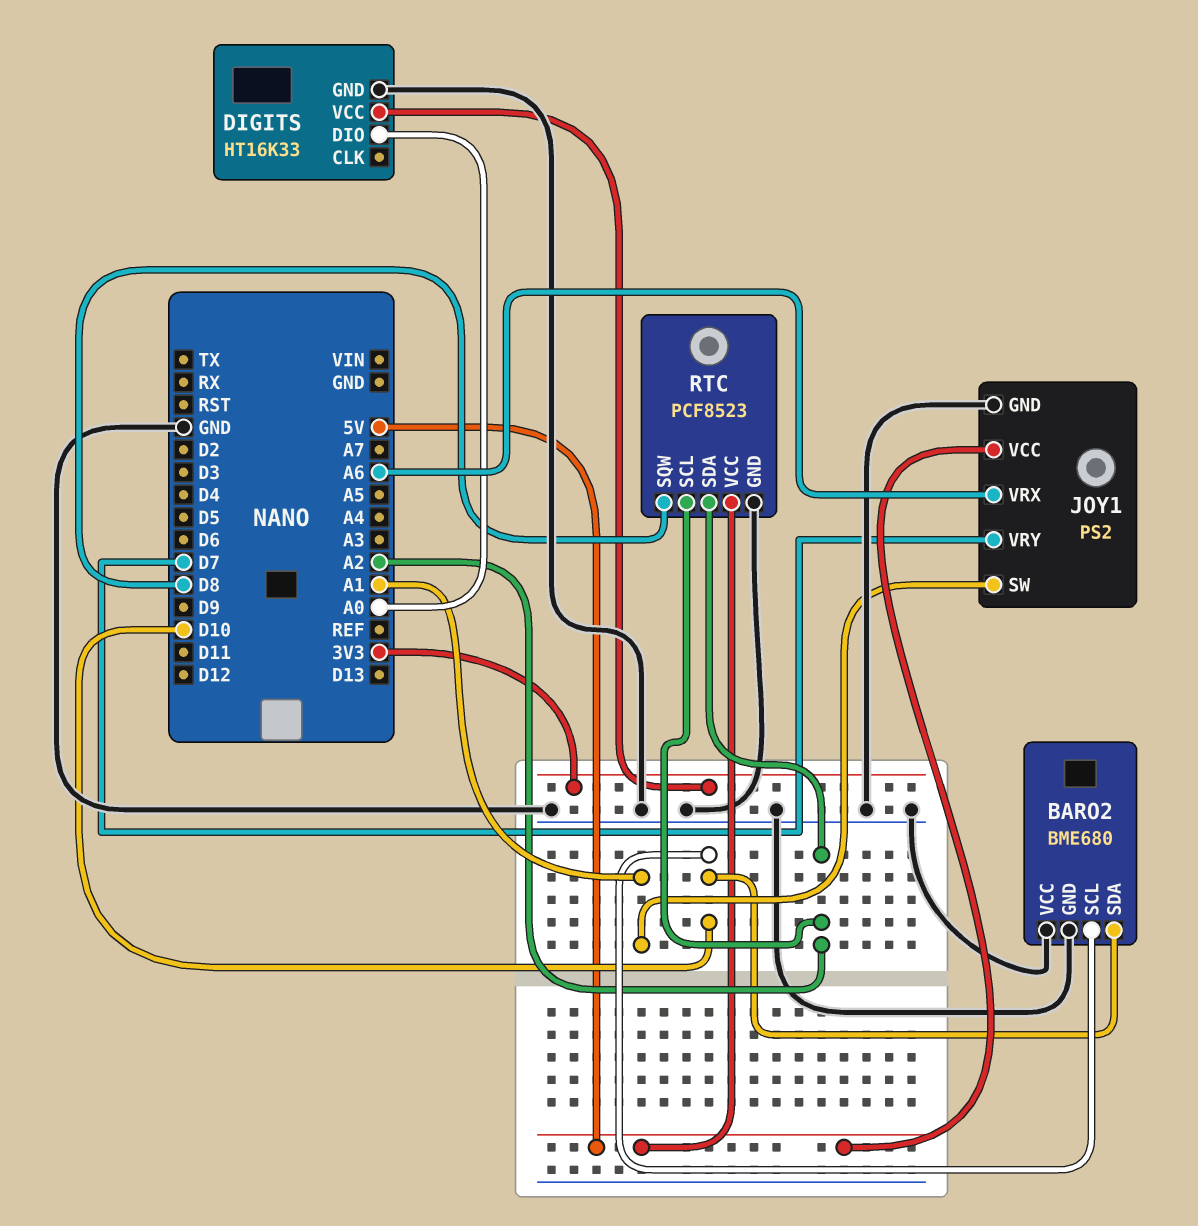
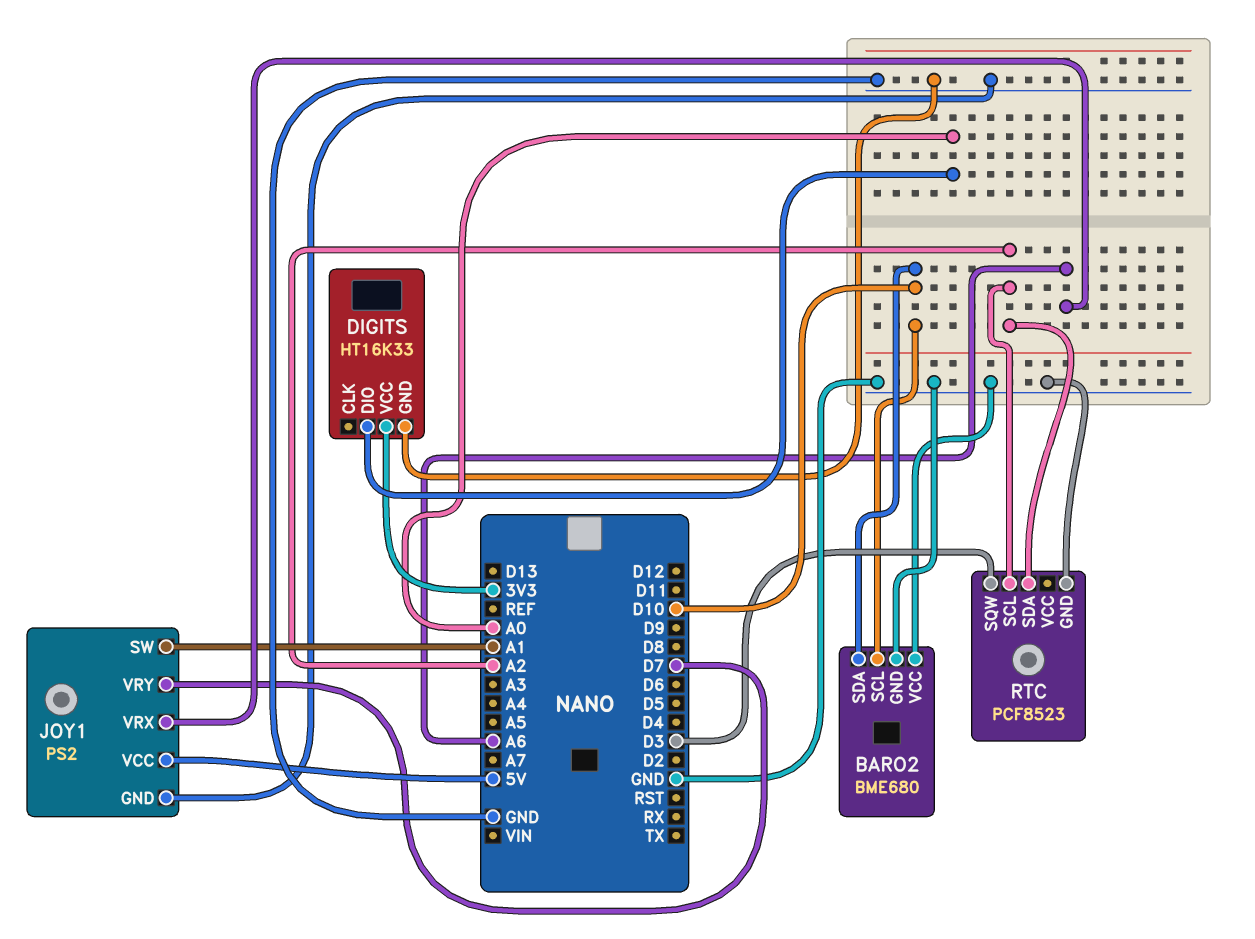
RTC pin SQW: D8 -> D3
RTC pin VCC: 5V -> none

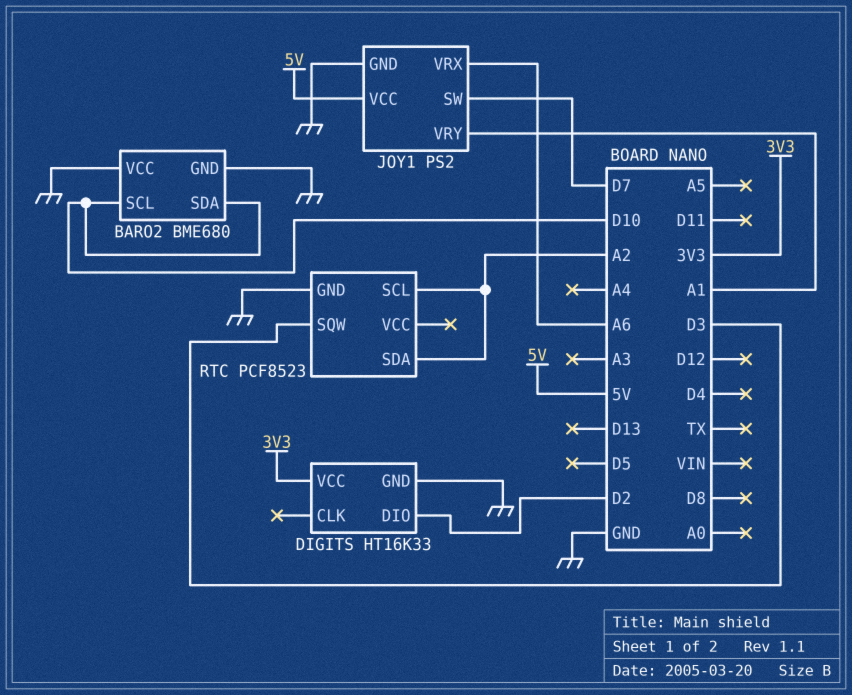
DIGITS pin DIO: A0 -> D2
JOY1 pin SW: A1 -> D7
JOY1 pin VRY: D7 -> A1

